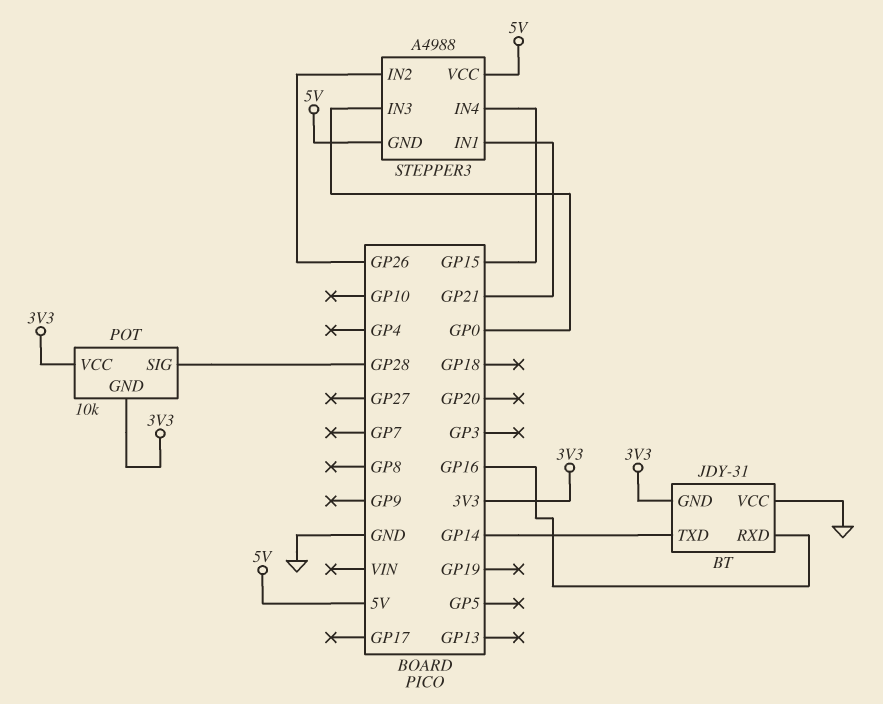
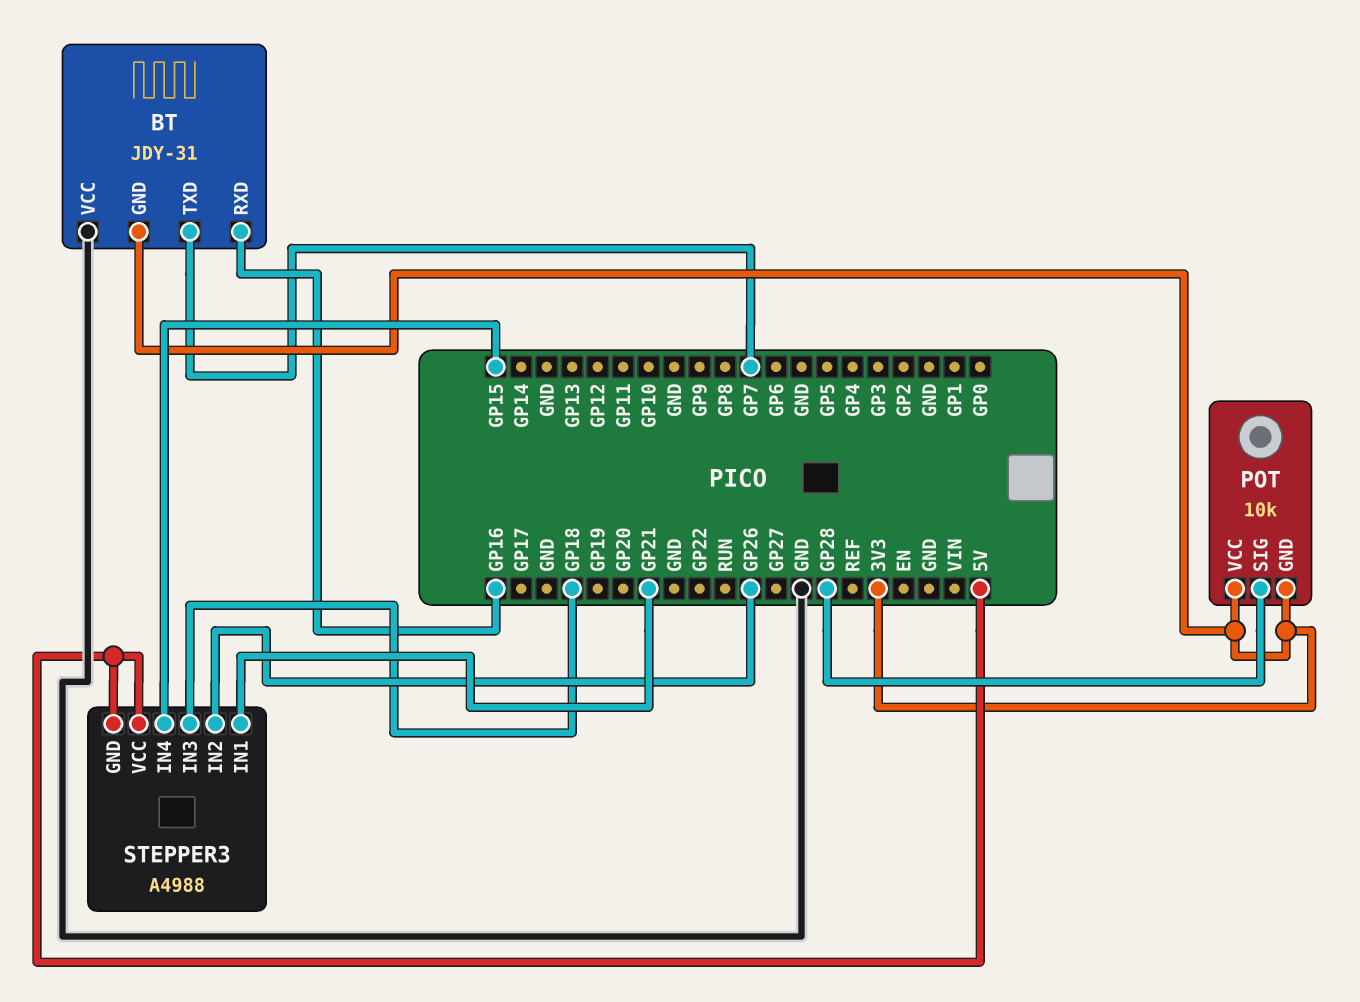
BT pin TXD: GP14 -> GP7
STEPPER3 pin IN3: GP0 -> GP18

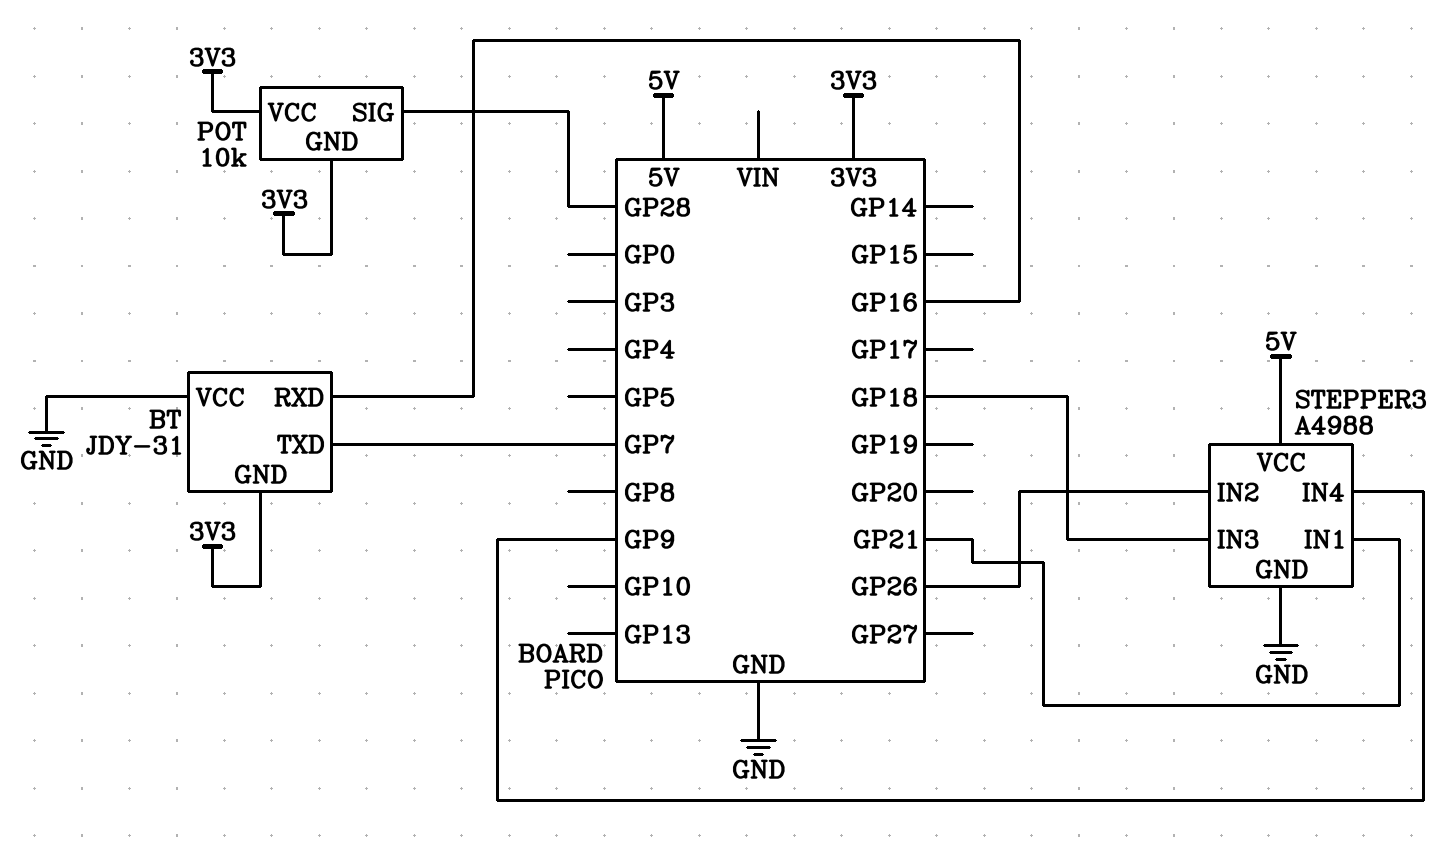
STEPPER3 pin GND: 5V -> GND
STEPPER3 pin IN4: GP15 -> GP9

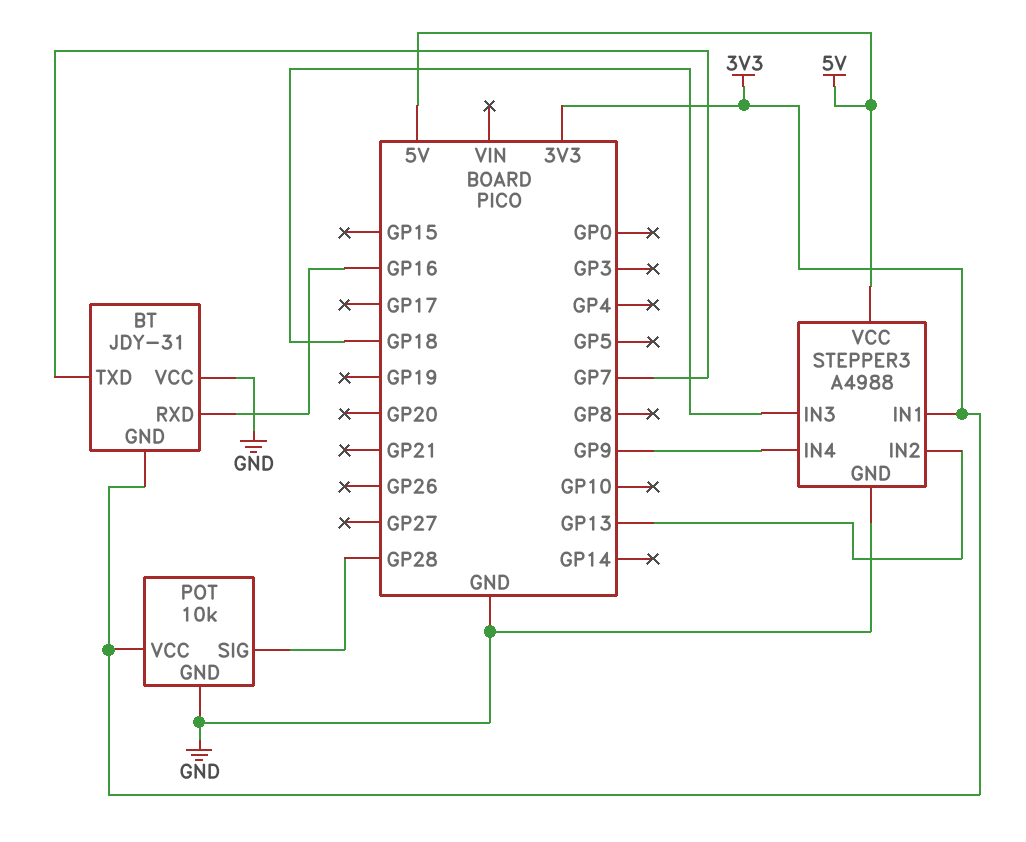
POT pin GND: 3V3 -> GND
STEPPER3 pin IN1: GP21 -> 3V3
STEPPER3 pin IN2: GP26 -> GP13

